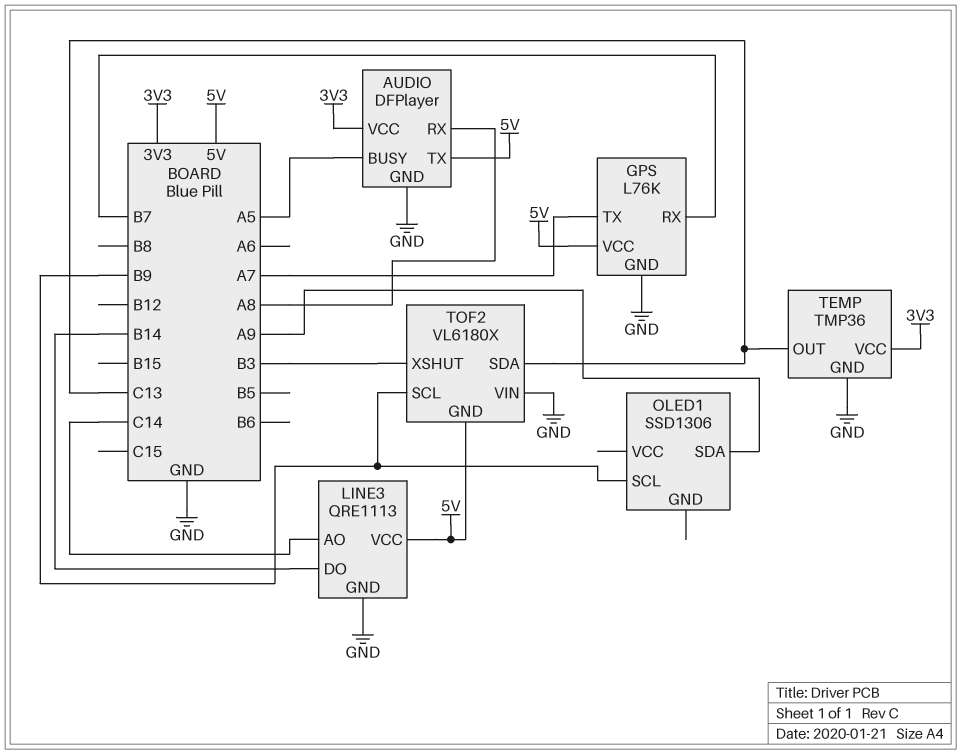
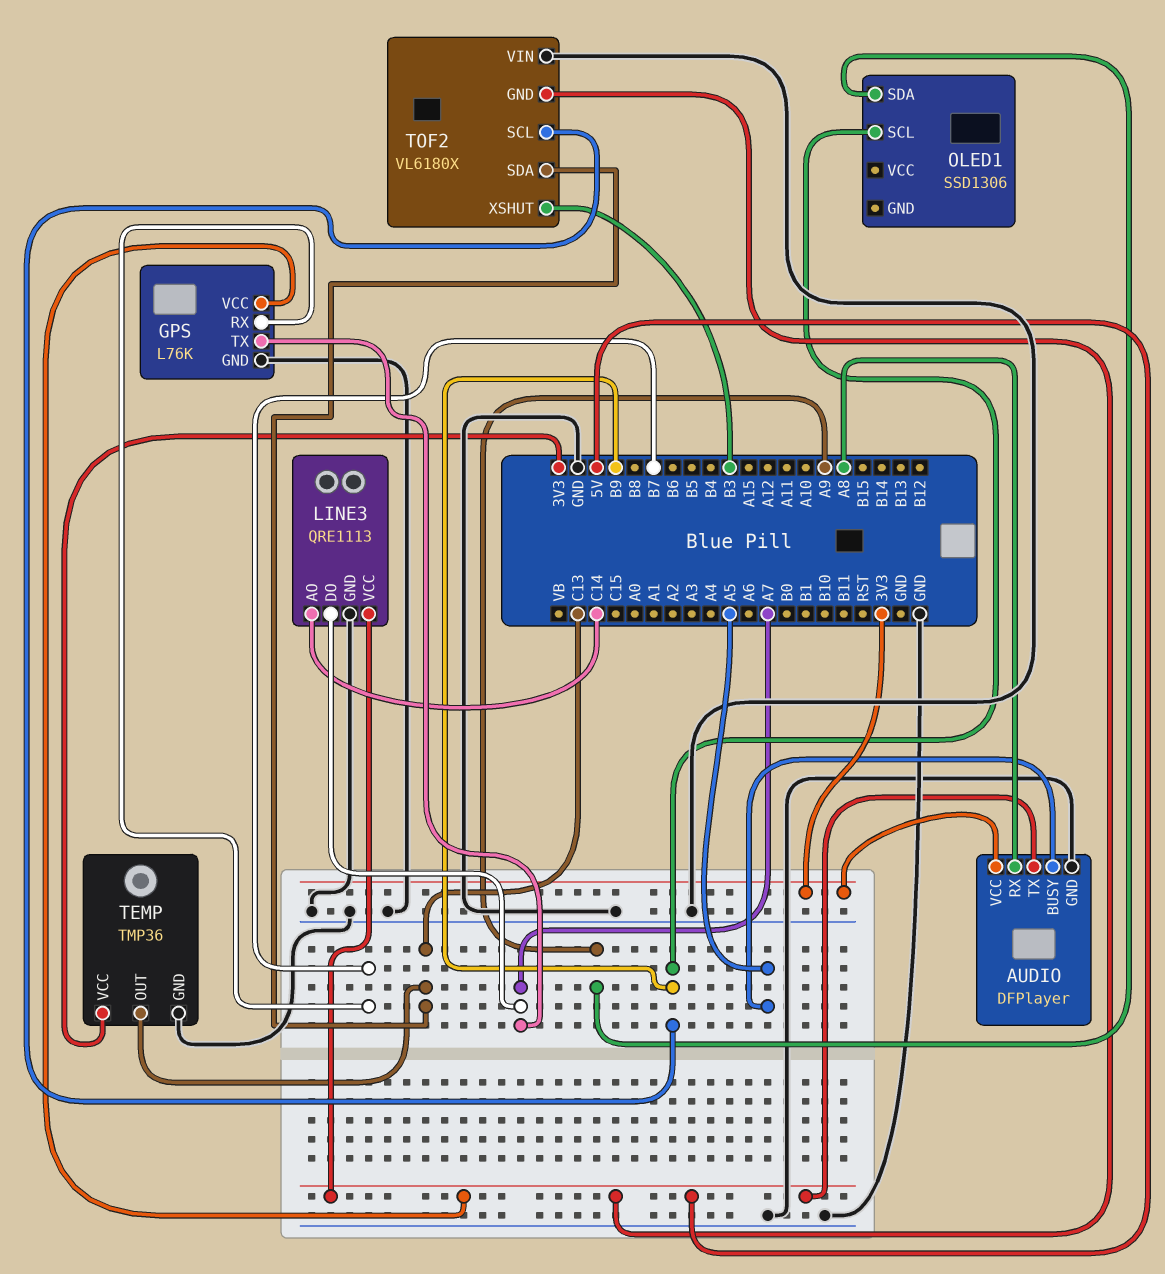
LINE3 pin DO: B14 -> A7

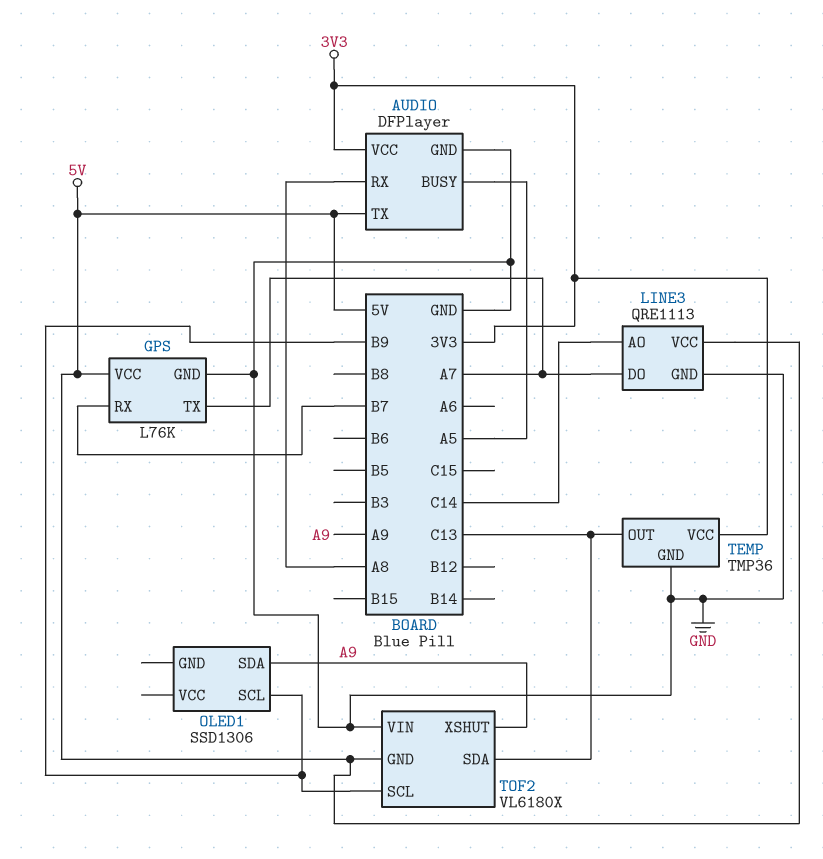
TOF2 pin XSHUT: B3 -> A9

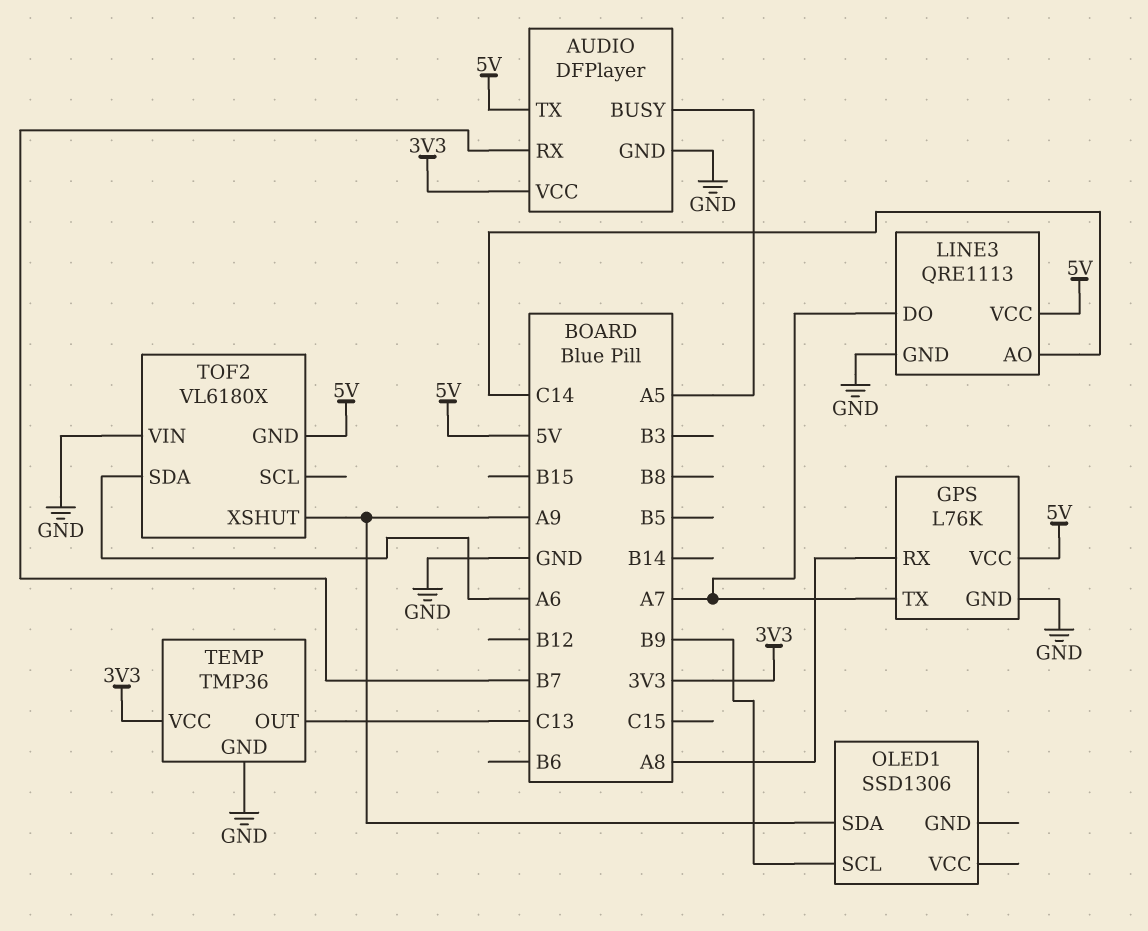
AUDIO pin RX: A8 -> B7
GPS pin RX: B7 -> A8
TOF2 pin SCL: B9 -> none
TOF2 pin SDA: C13 -> A6

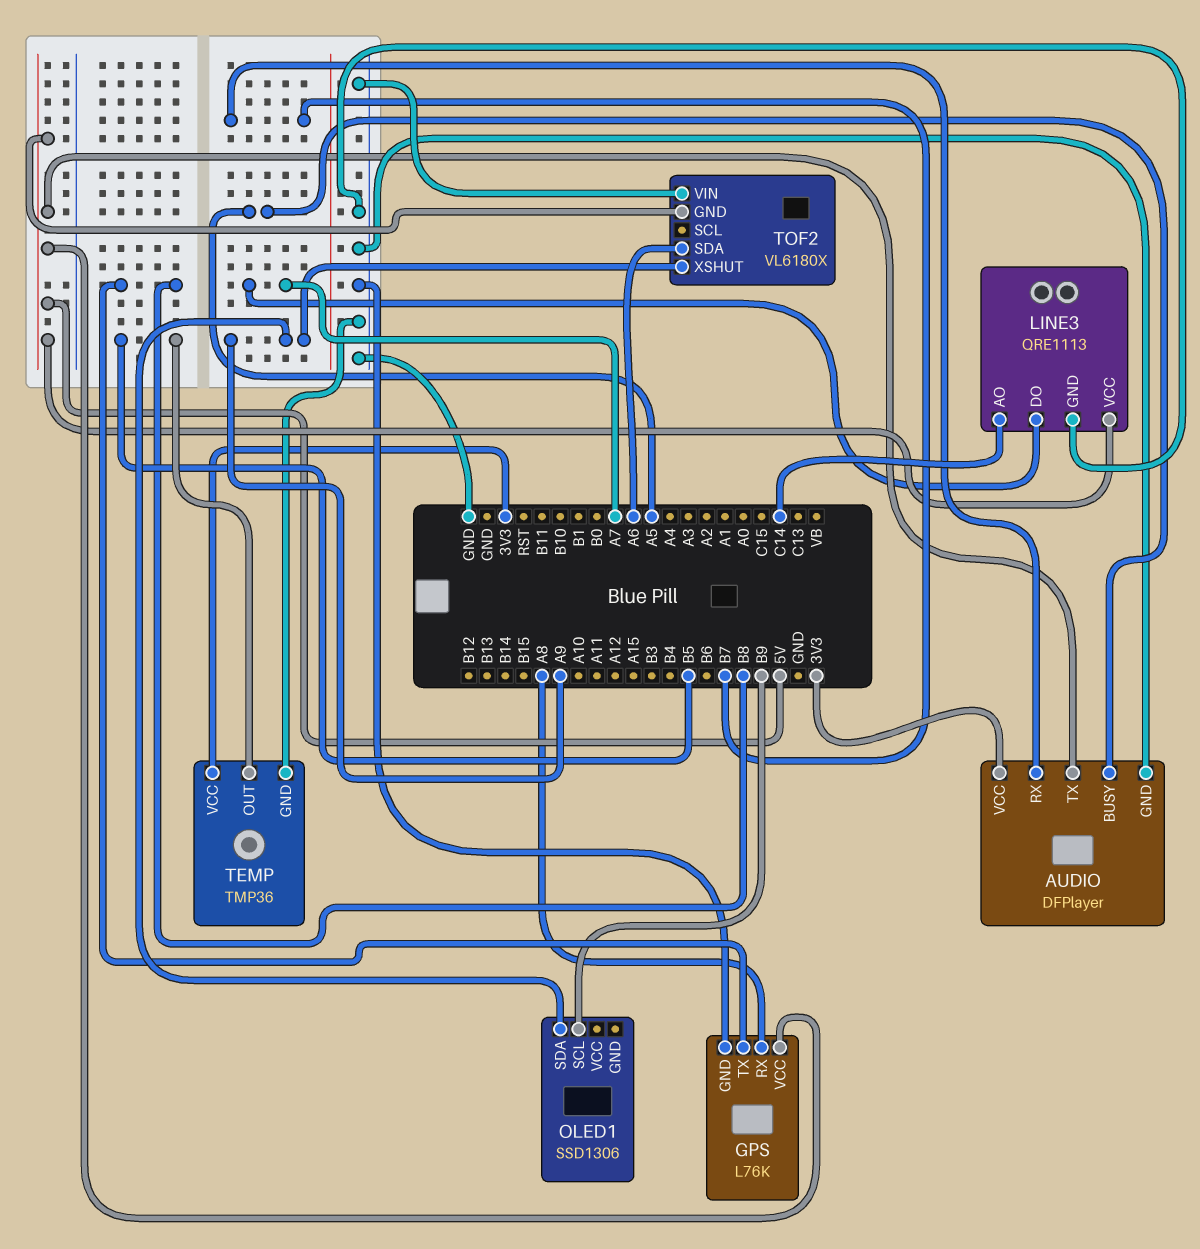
GPS pin TX: A7 -> B8
TEMP pin OUT: C13 -> B5

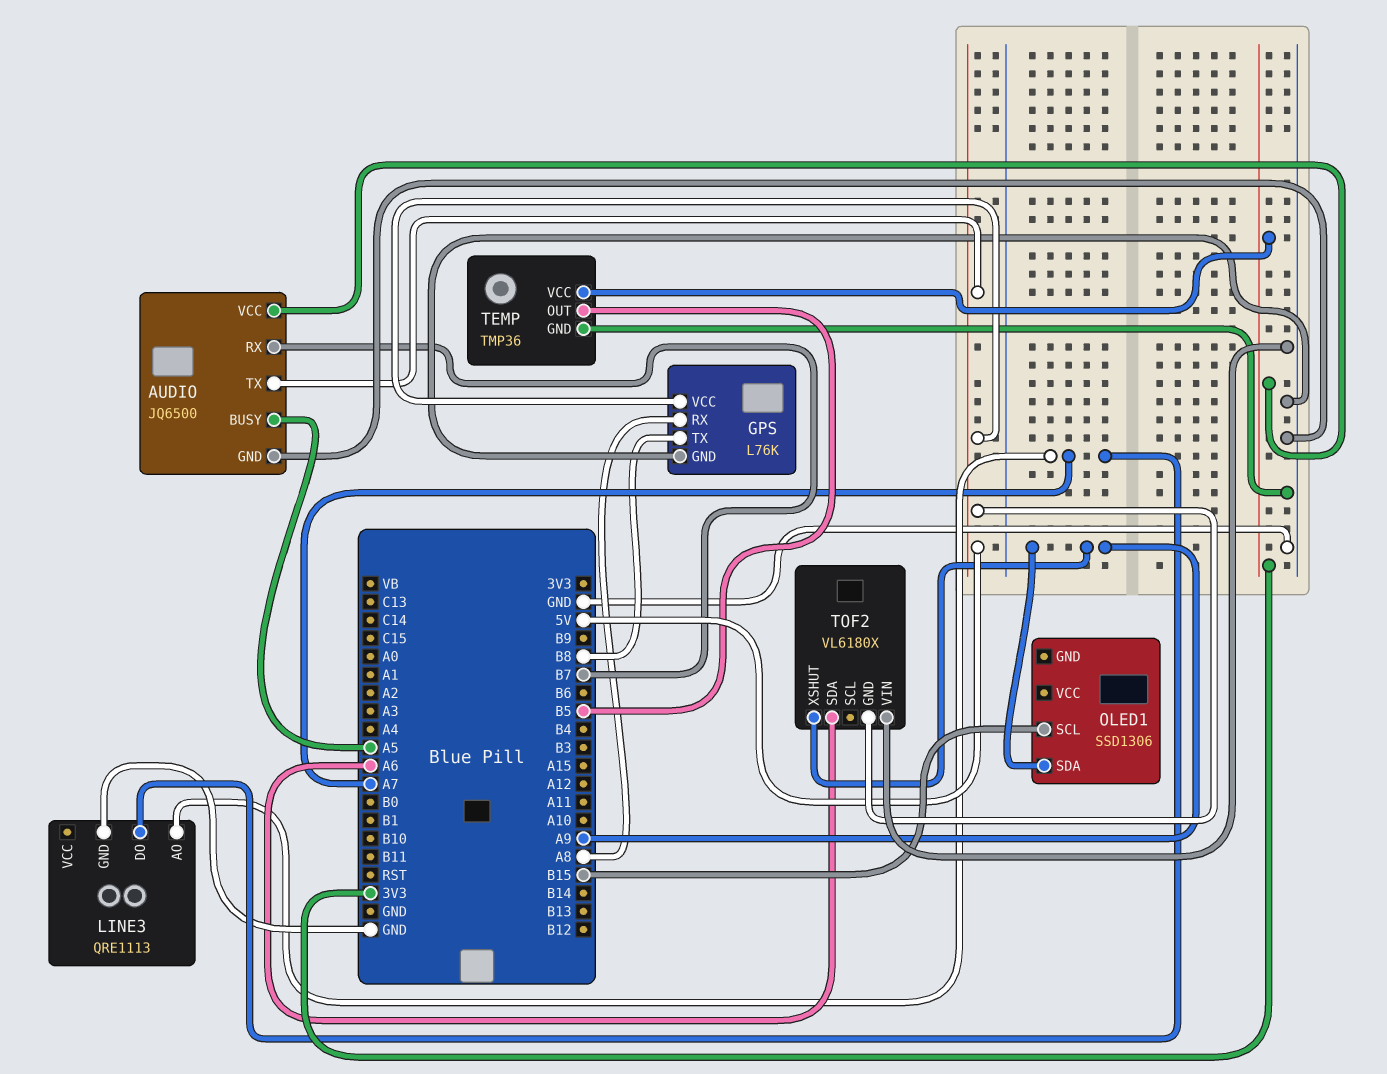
AUDIO: DFPlayer -> JQ6500
LINE3 pin AO: C14 -> A7
LINE3 pin VCC: 5V -> none
OLED1 pin SCL: B9 -> B15

